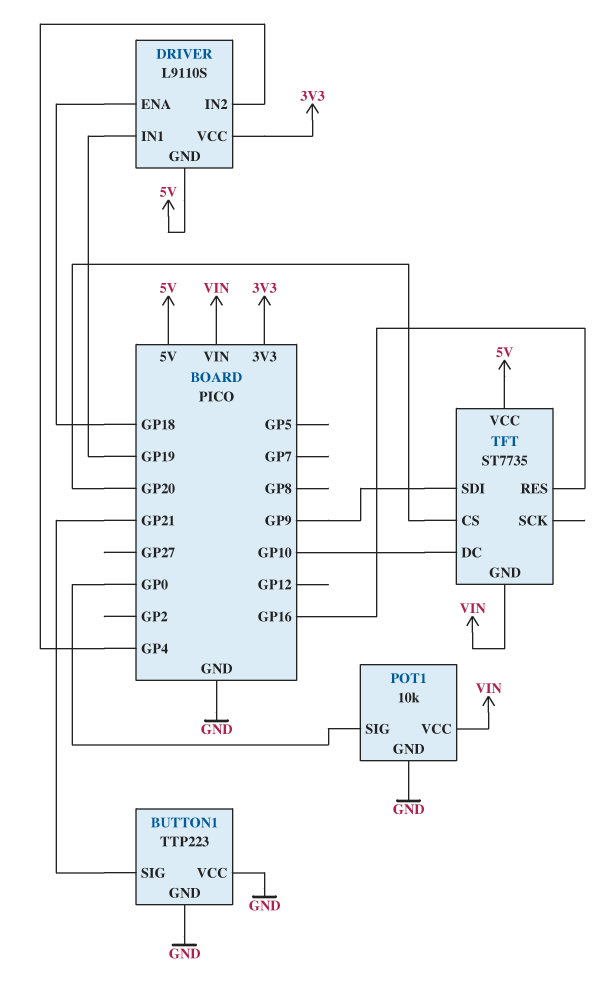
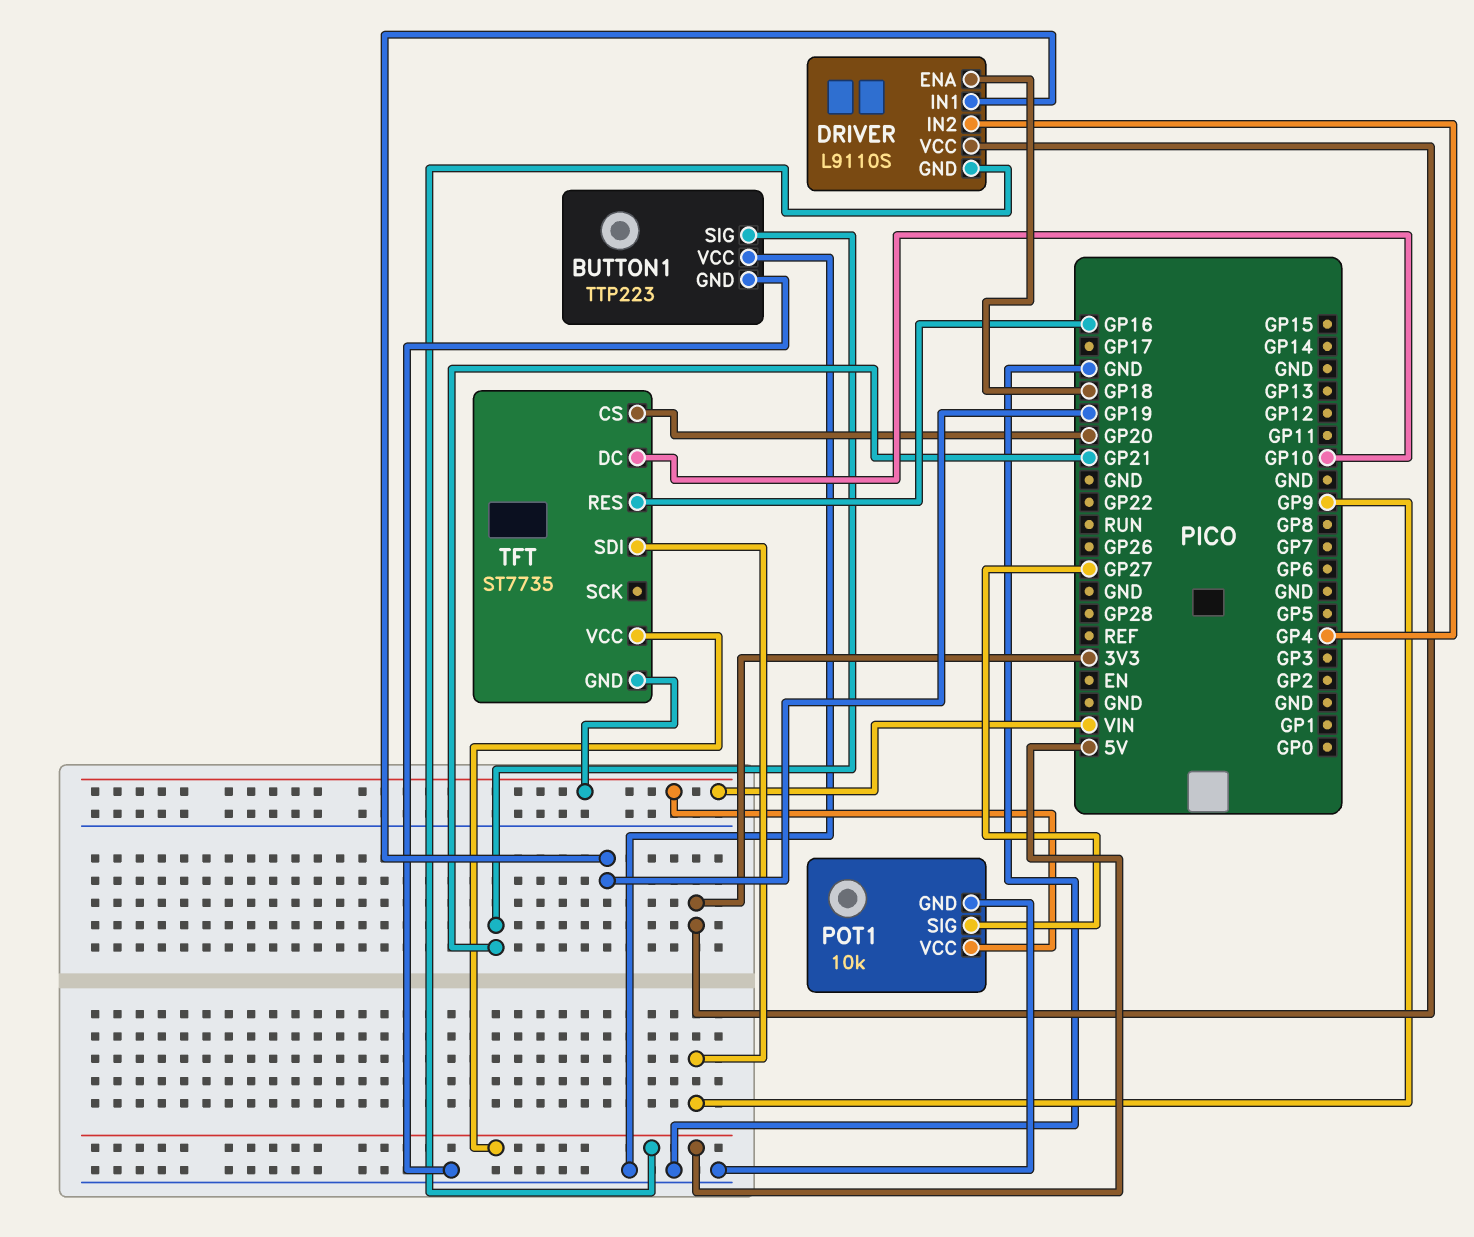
POT1 pin SIG: GP0 -> GP27

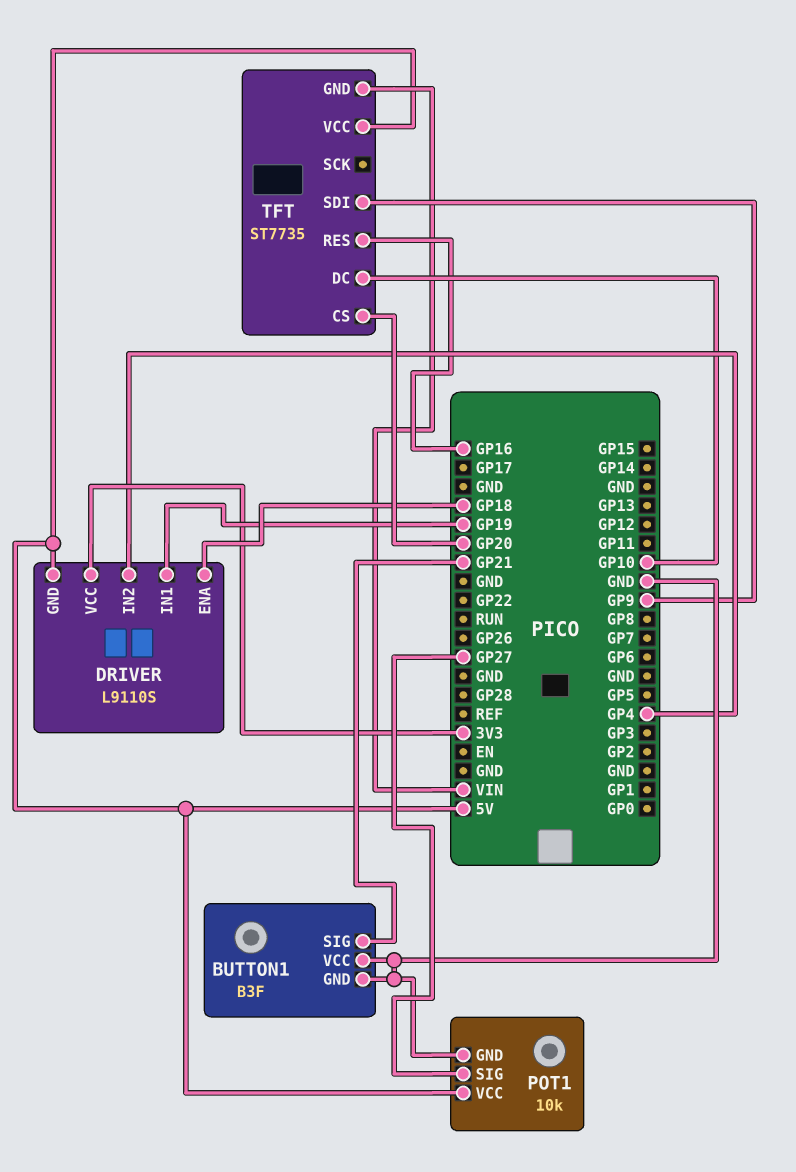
BUTTON1: TTP223 -> B3F
POT1 pin VCC: VIN -> 5V

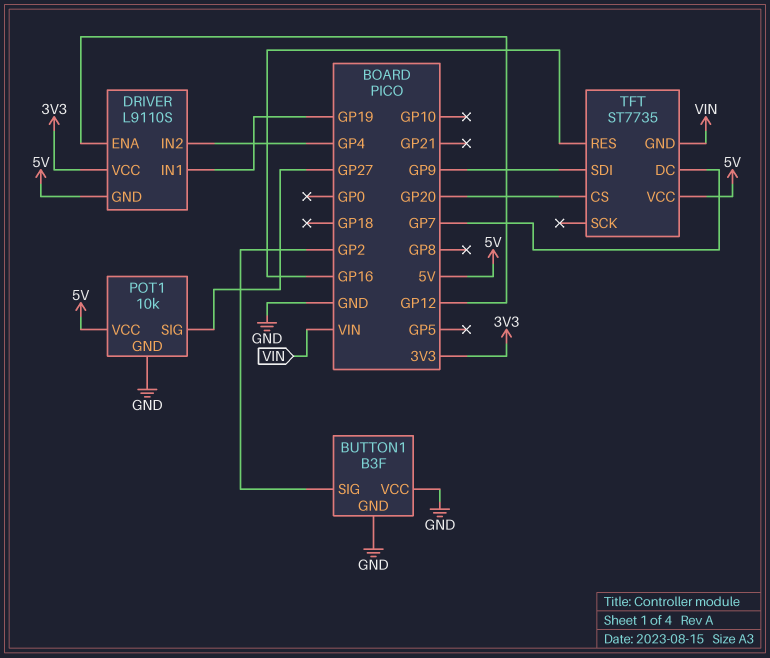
BUTTON1 pin SIG: GP21 -> GP2
DRIVER pin ENA: GP18 -> GP12
TFT pin DC: GP10 -> GP7

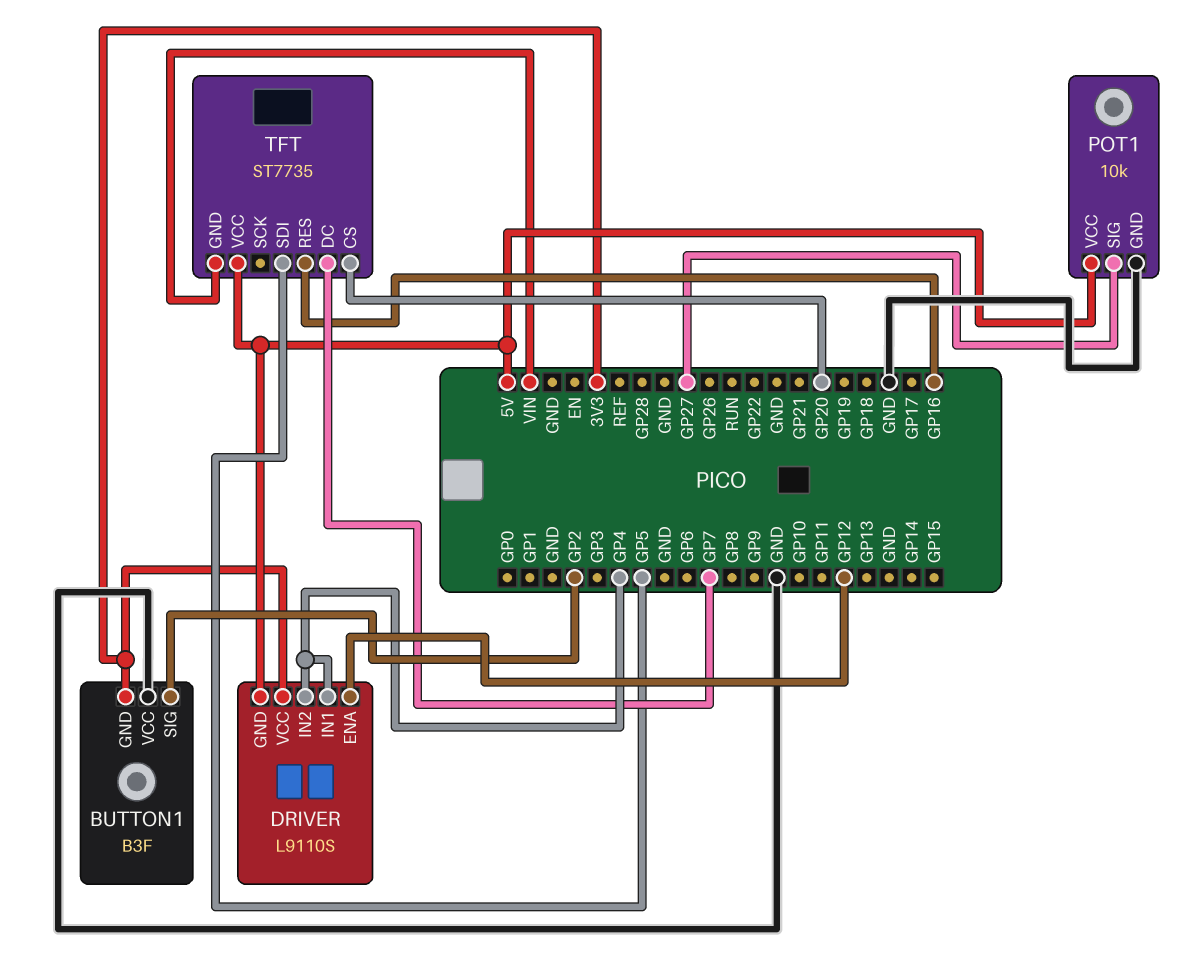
BUTTON1 pin GND: GND -> 3V3
DRIVER pin IN1: GP19 -> GP4
TFT pin SDI: GP9 -> GP5

